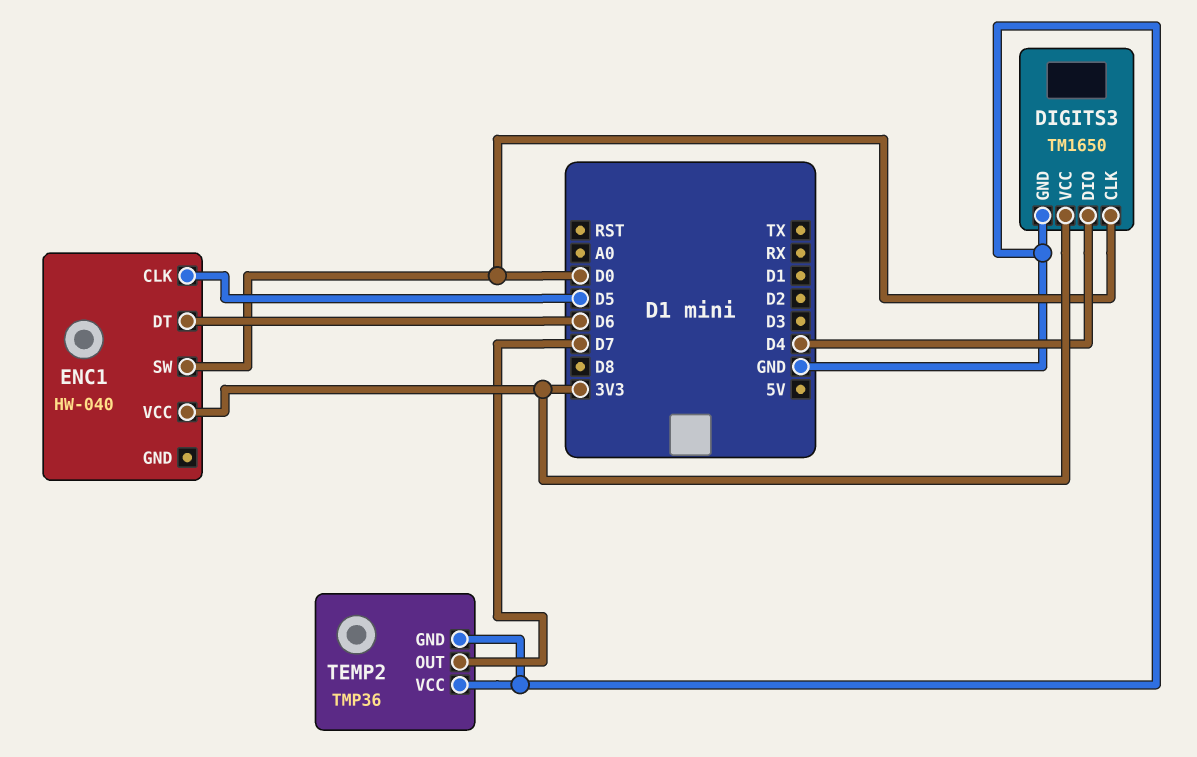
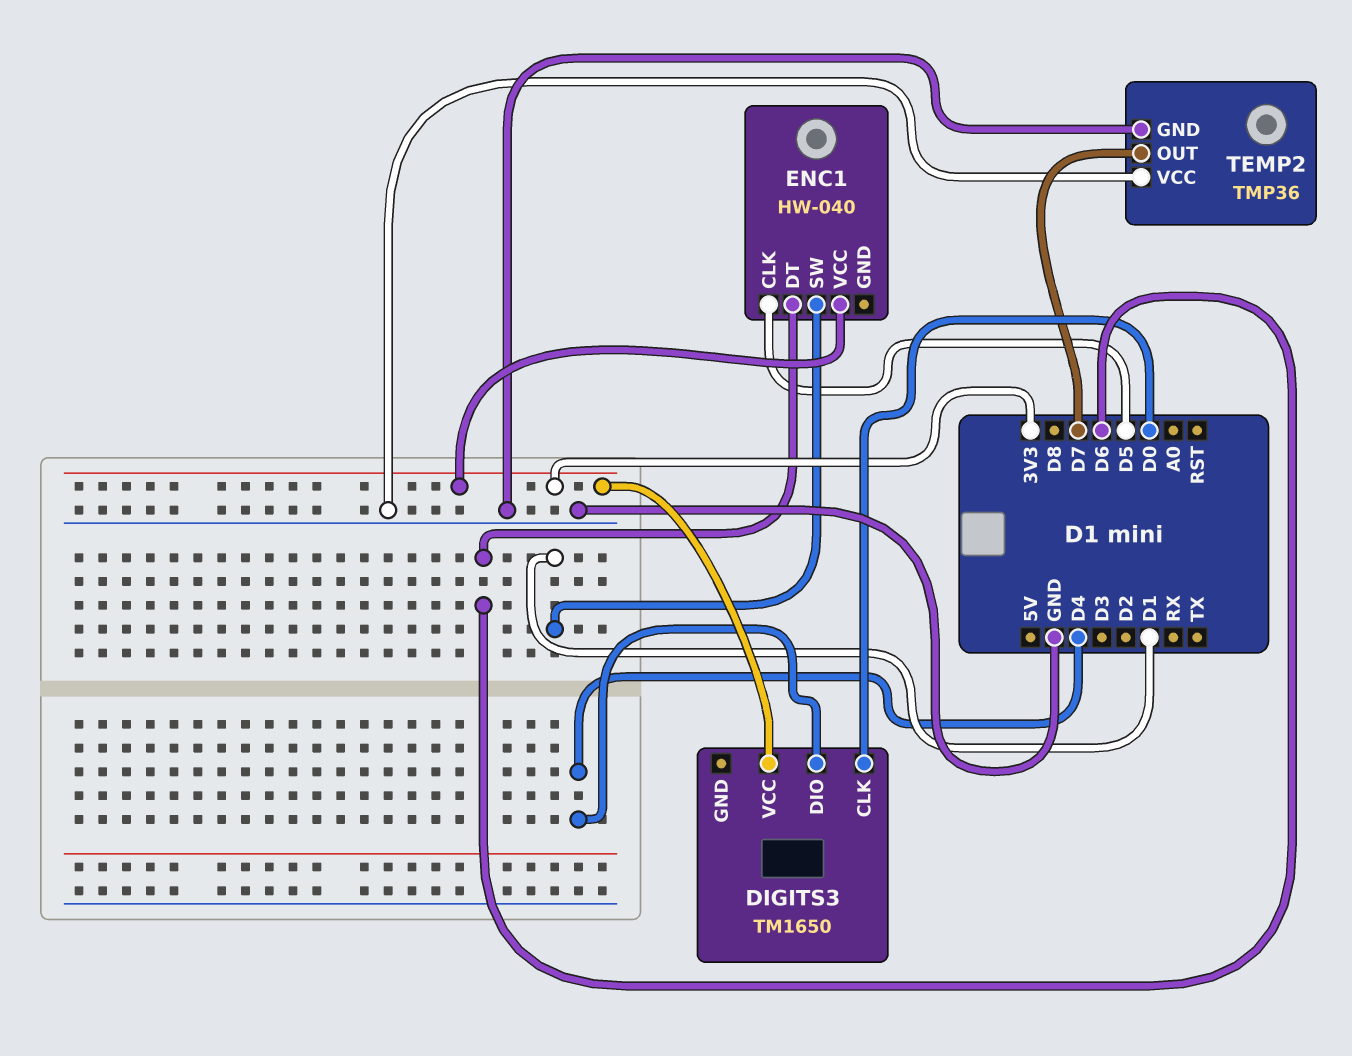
DIGITS3 pin GND: GND -> none
ENC1 pin SW: D0 -> D1

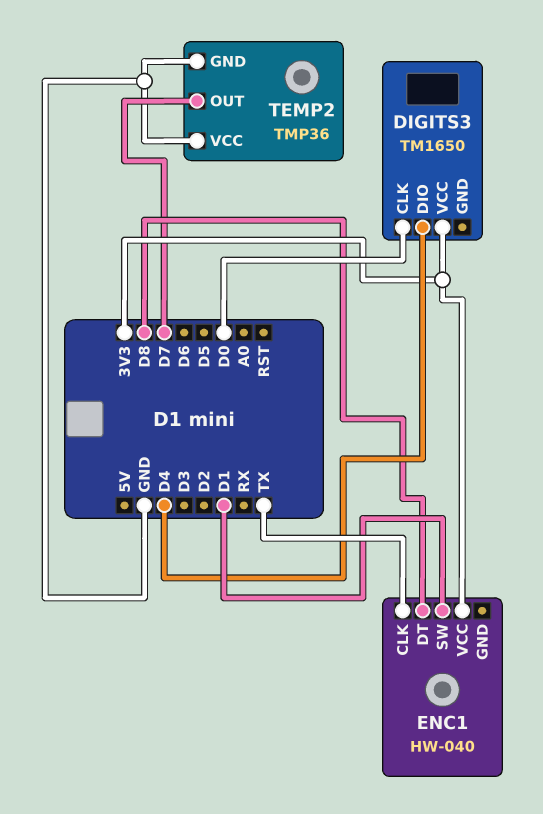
ENC1 pin CLK: D5 -> TX
ENC1 pin DT: D6 -> D8

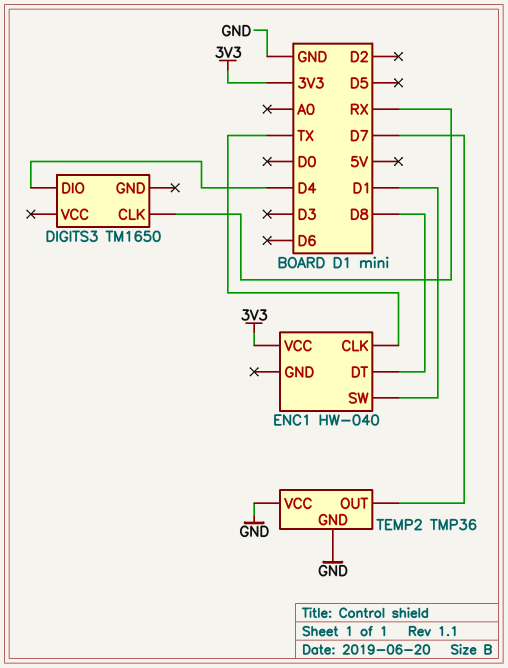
DIGITS3 pin CLK: D0 -> RX
DIGITS3 pin VCC: 3V3 -> none

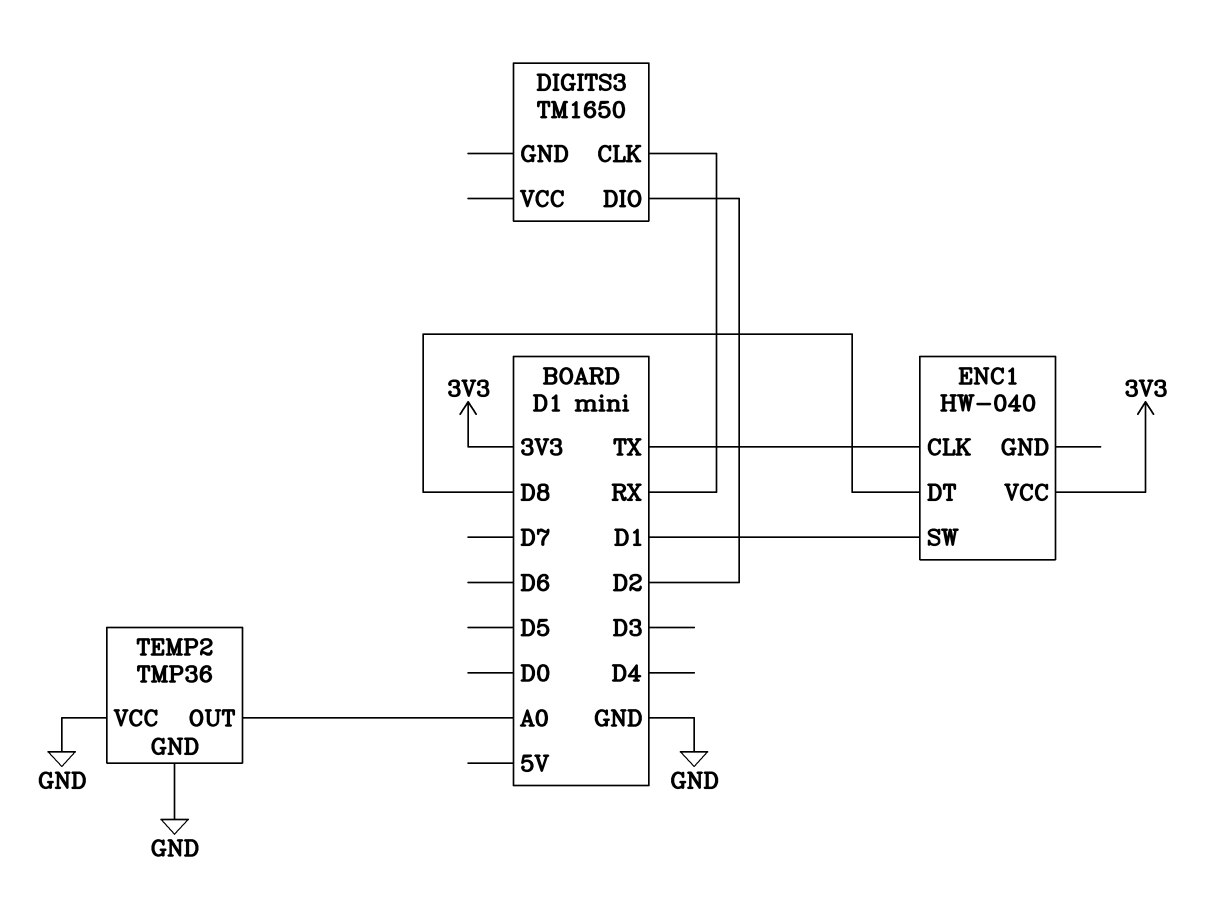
DIGITS3 pin DIO: D4 -> D2
TEMP2 pin OUT: D7 -> A0

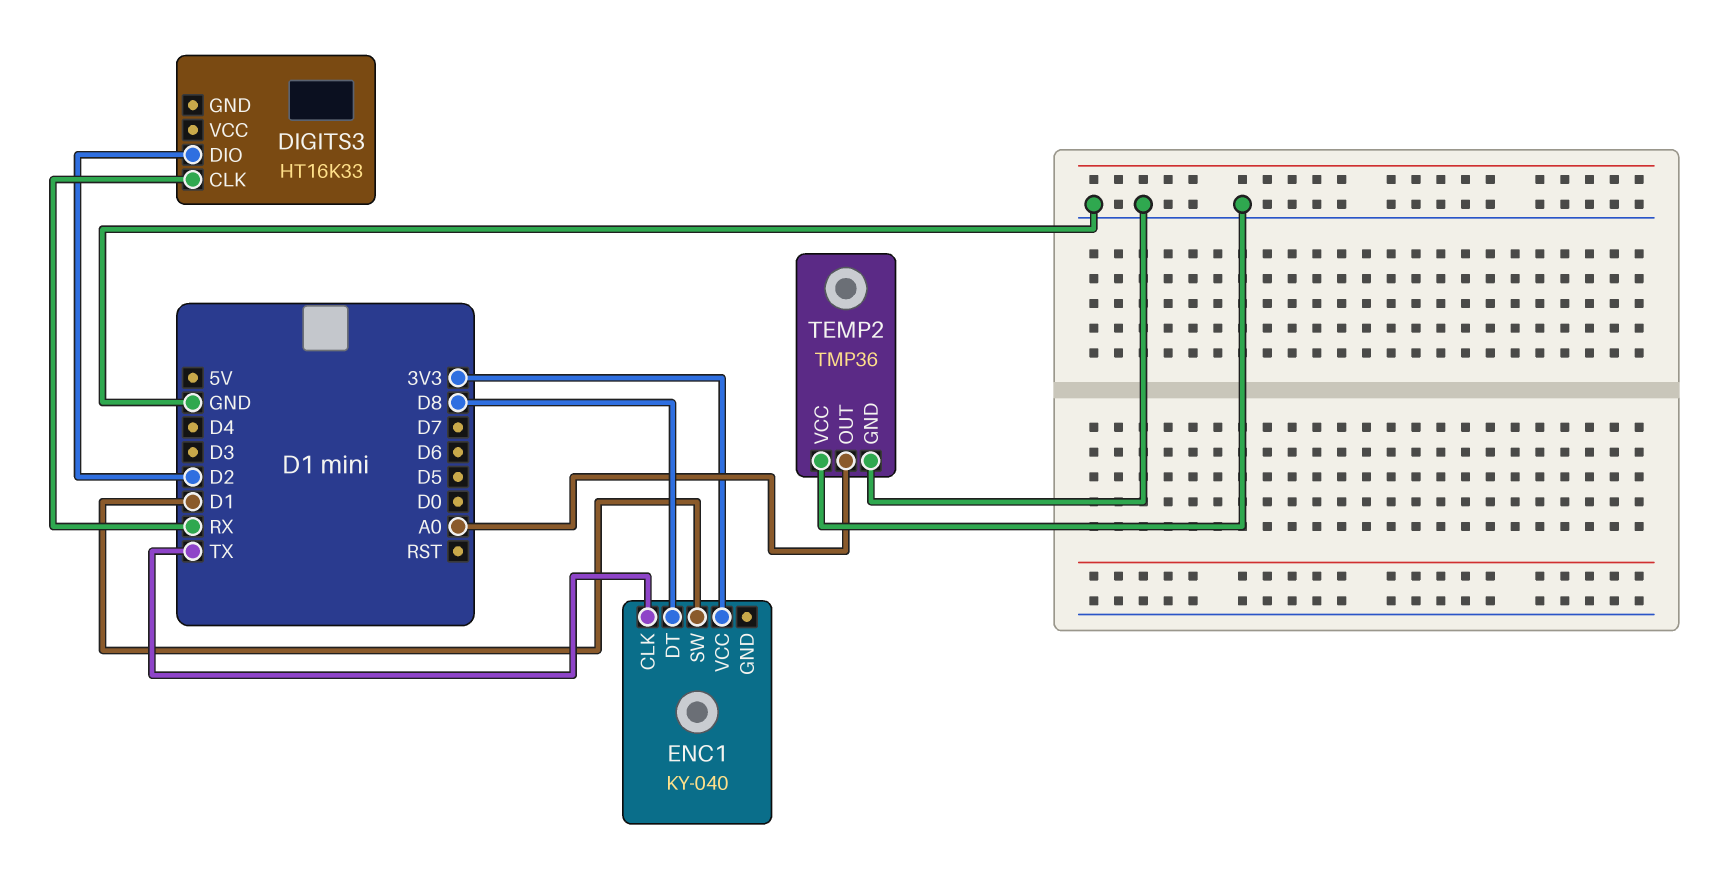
DIGITS3: TM1650 -> HT16K33
ENC1: HW-040 -> KY-040

